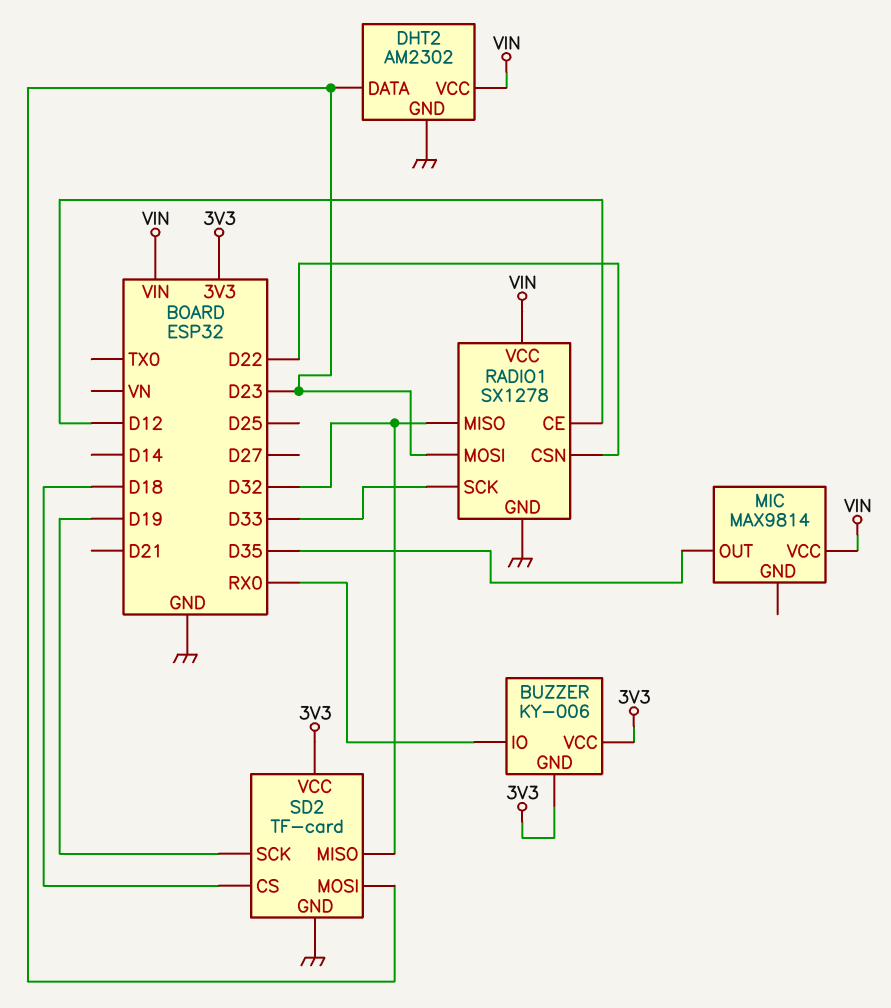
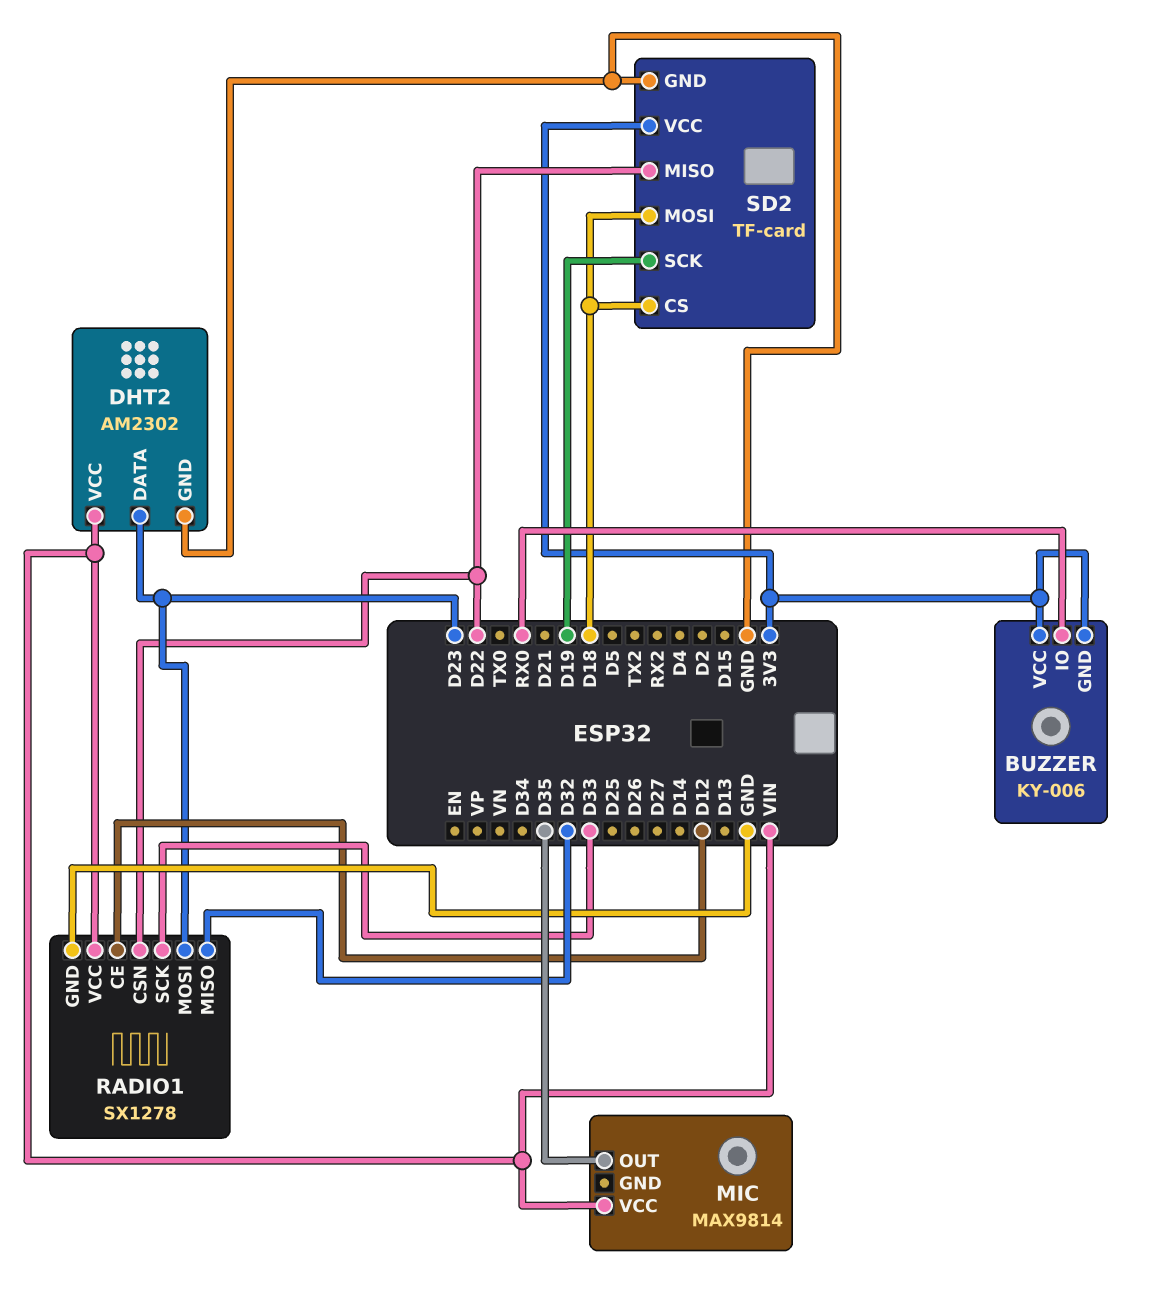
SD2 pin MISO: D32 -> D22
SD2 pin MOSI: D23 -> D18

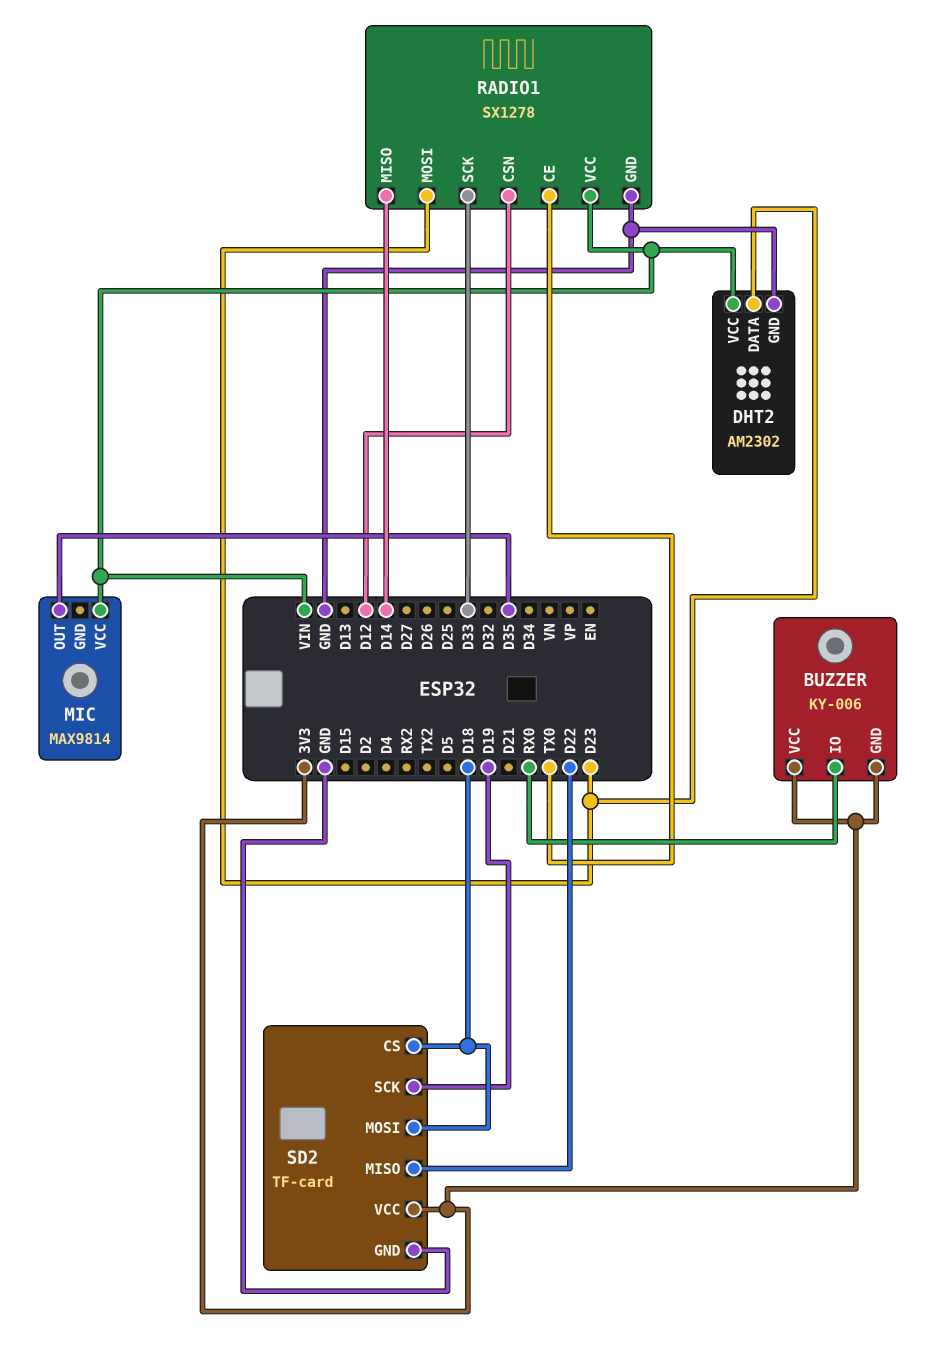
RADIO1 pin CE: D12 -> TX0
RADIO1 pin CSN: D22 -> D12
RADIO1 pin MISO: D32 -> D14

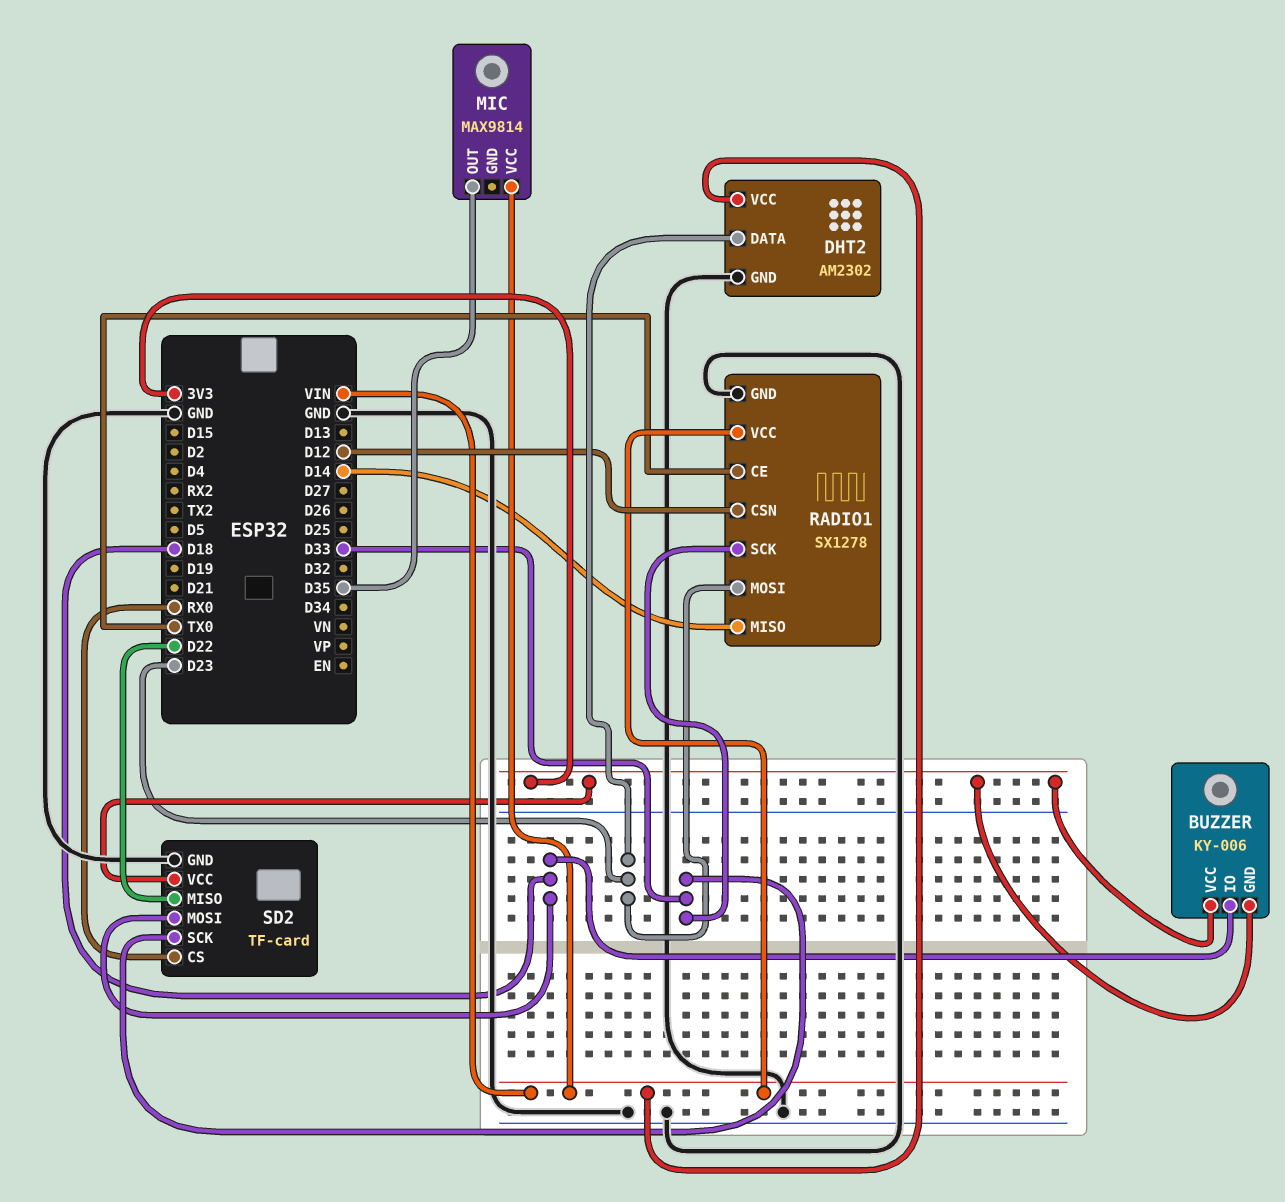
BUZZER pin IO: RX0 -> D18
SD2 pin CS: D18 -> RX0
SD2 pin SCK: D19 -> D33

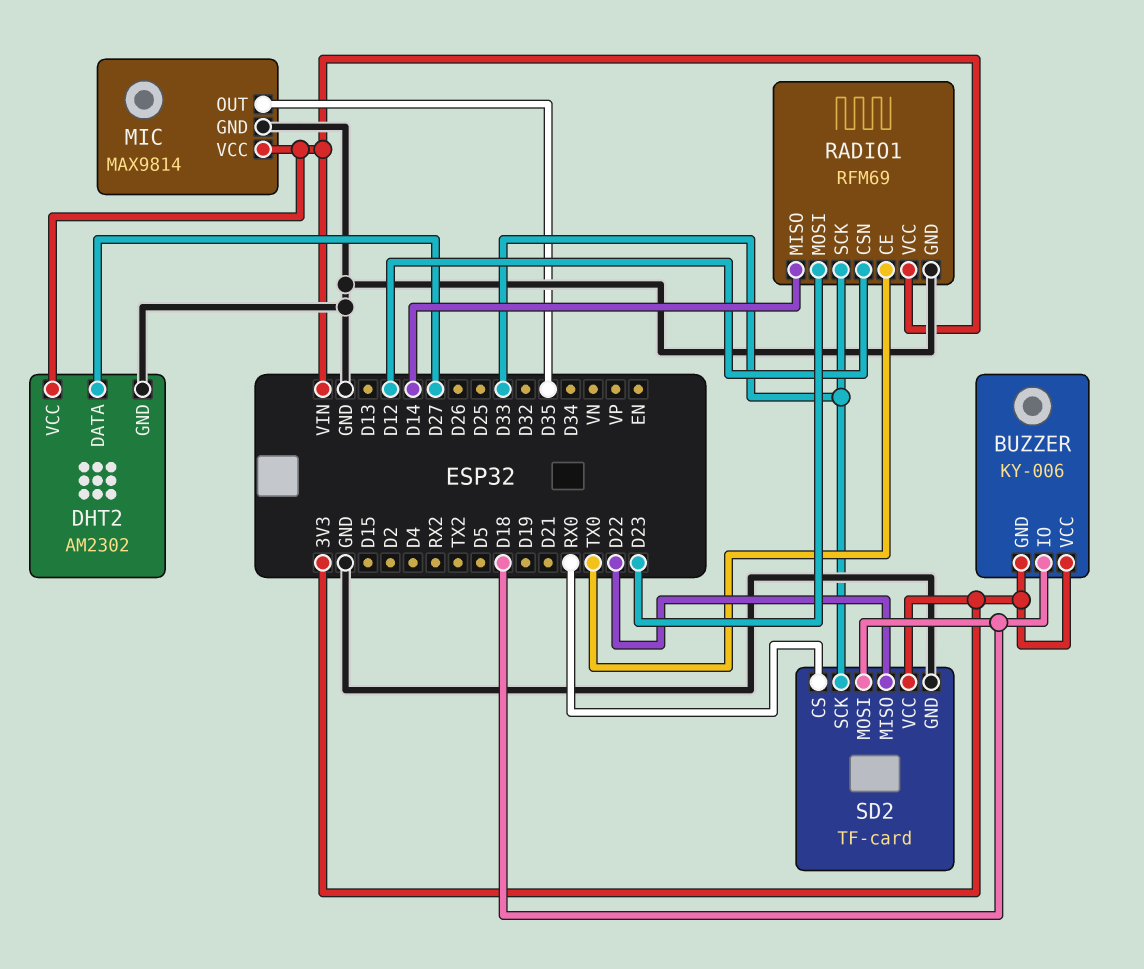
DHT2 pin DATA: D23 -> D27
MIC pin GND: none -> GND
RADIO1: SX1278 -> RFM69

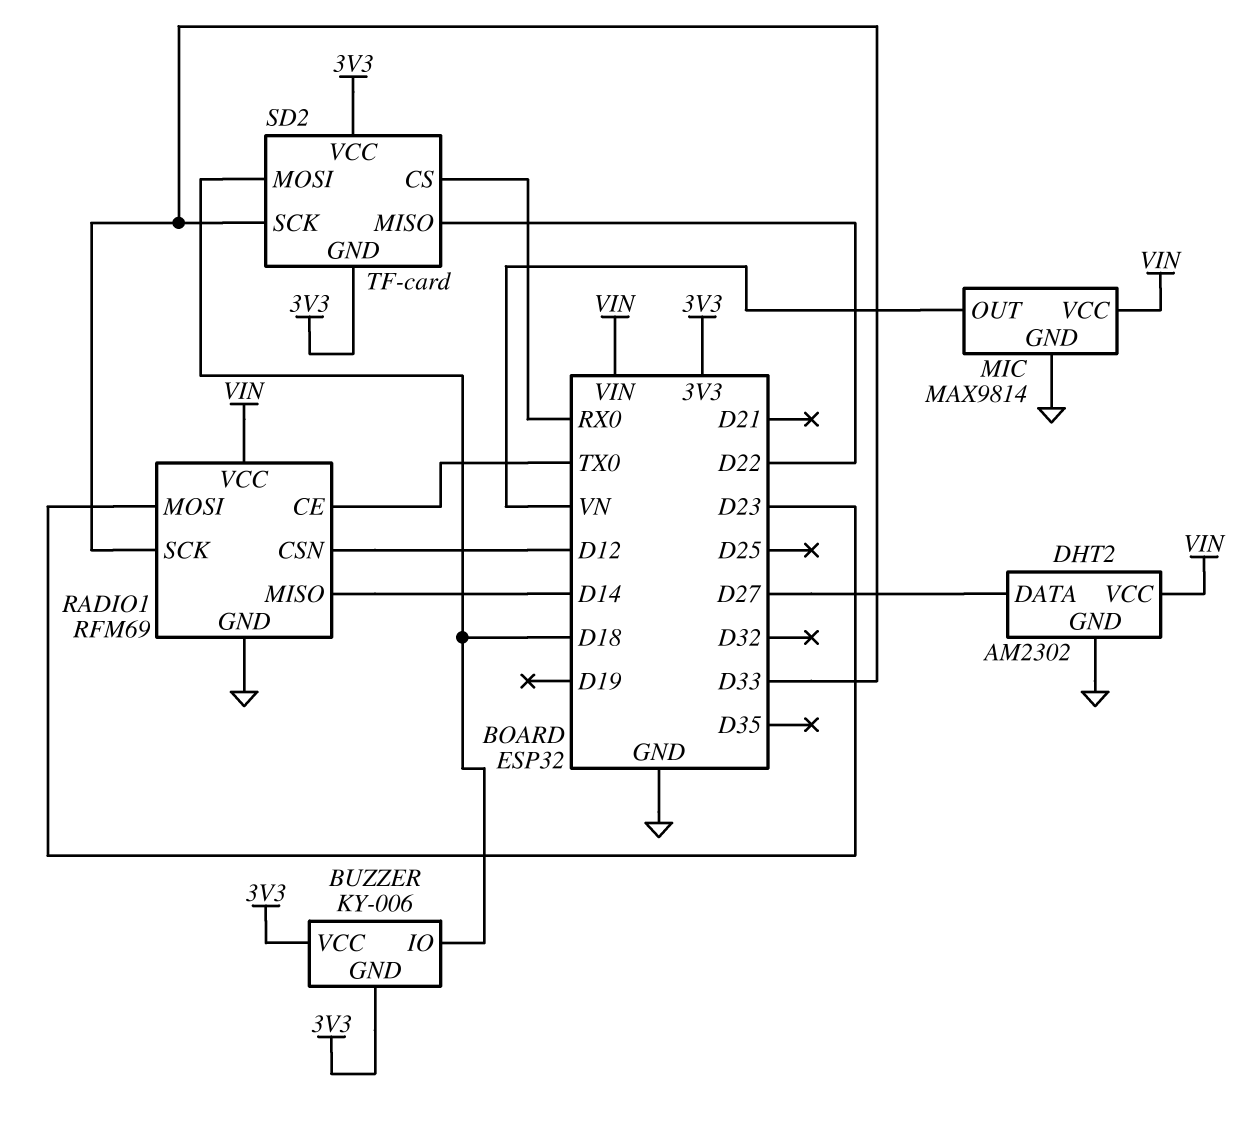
MIC pin OUT: D35 -> VN
SD2 pin GND: GND -> 3V3

